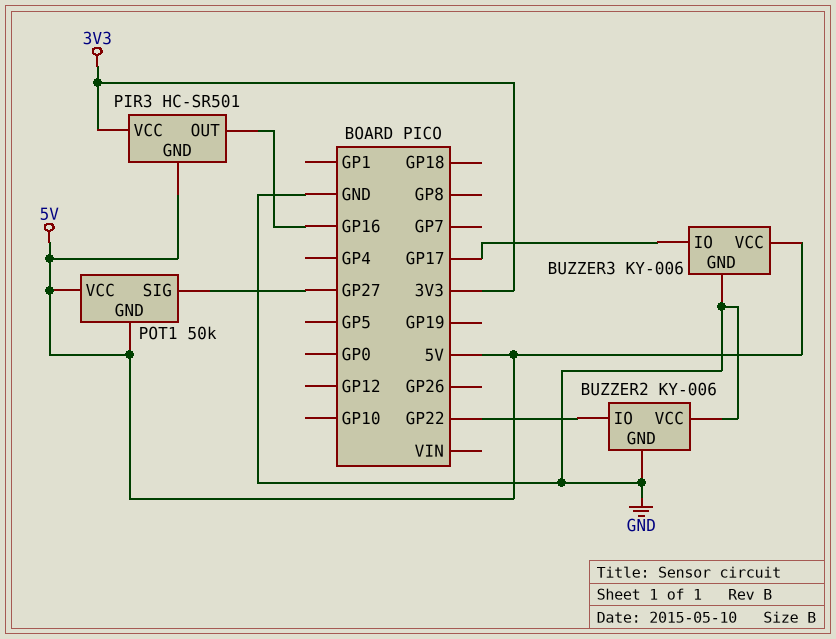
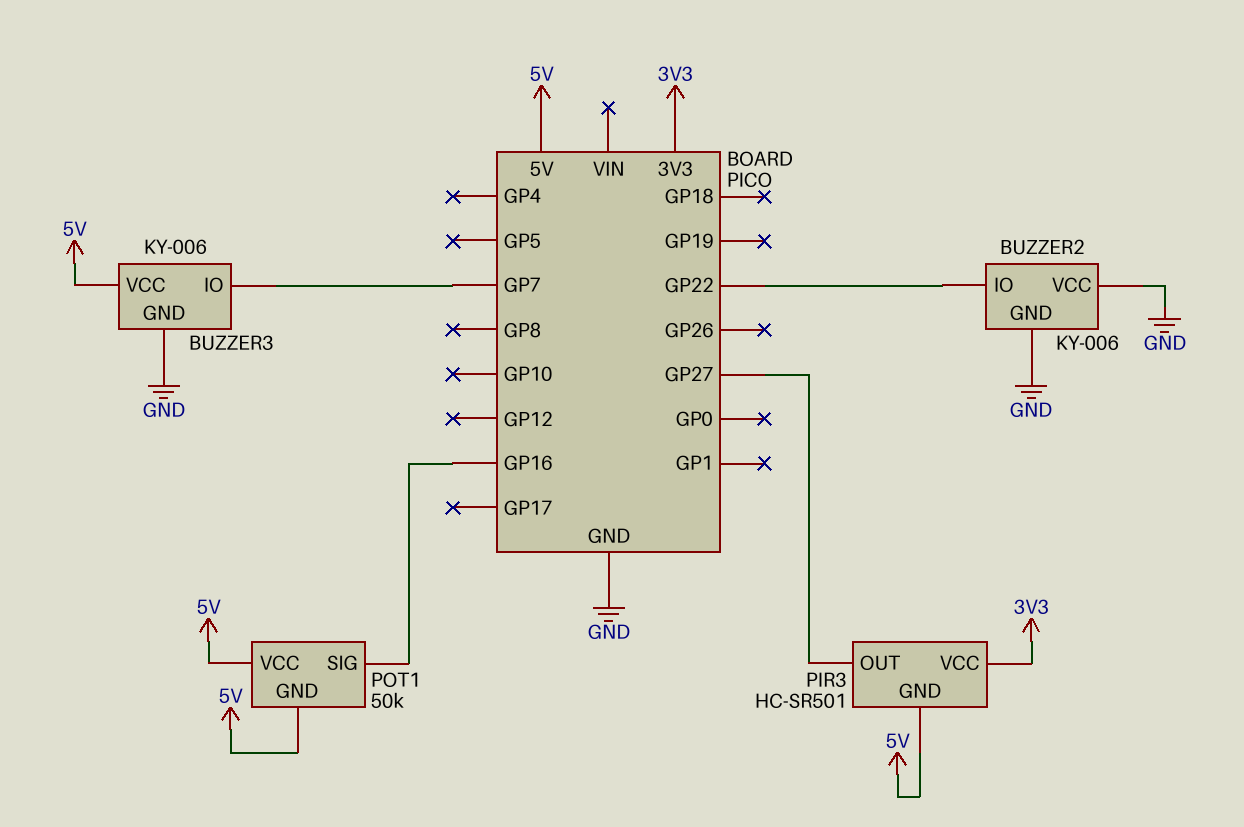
BUZZER3 pin IO: GP17 -> GP7
PIR3 pin OUT: GP16 -> GP27
POT1 pin SIG: GP27 -> GP16

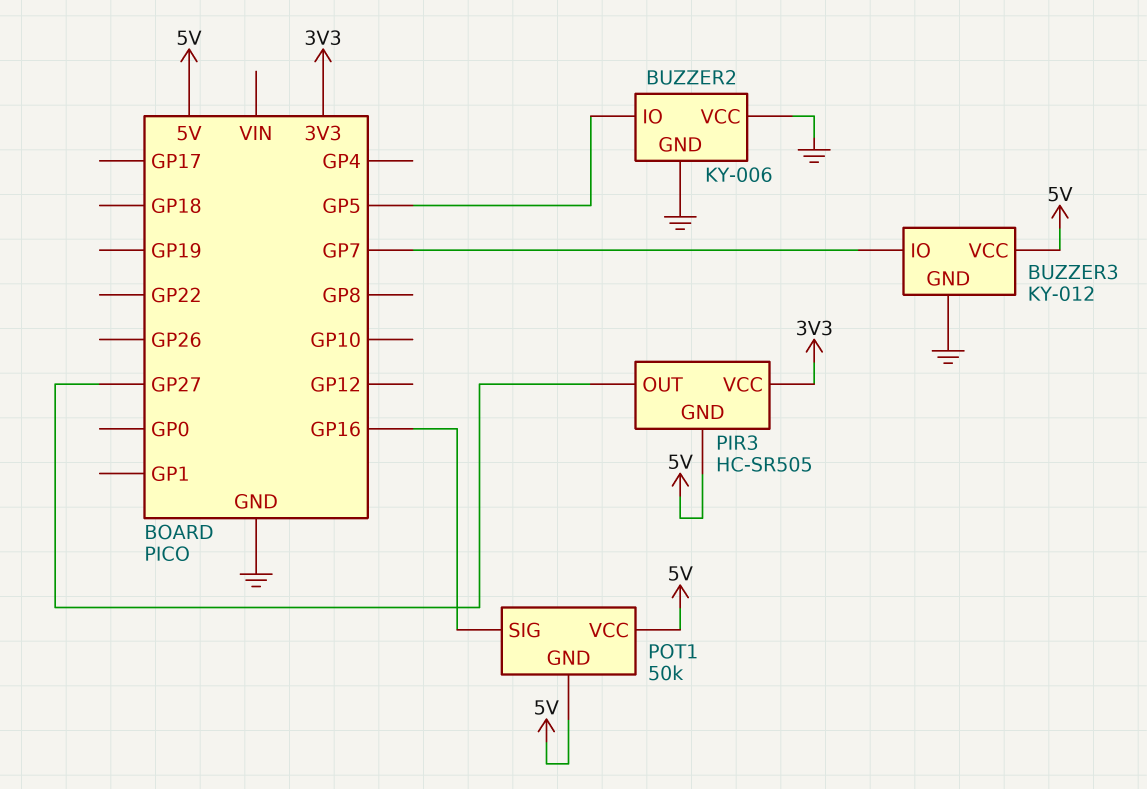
BUZZER2 pin IO: GP22 -> GP5
BUZZER3: KY-006 -> KY-012
PIR3: HC-SR501 -> HC-SR505

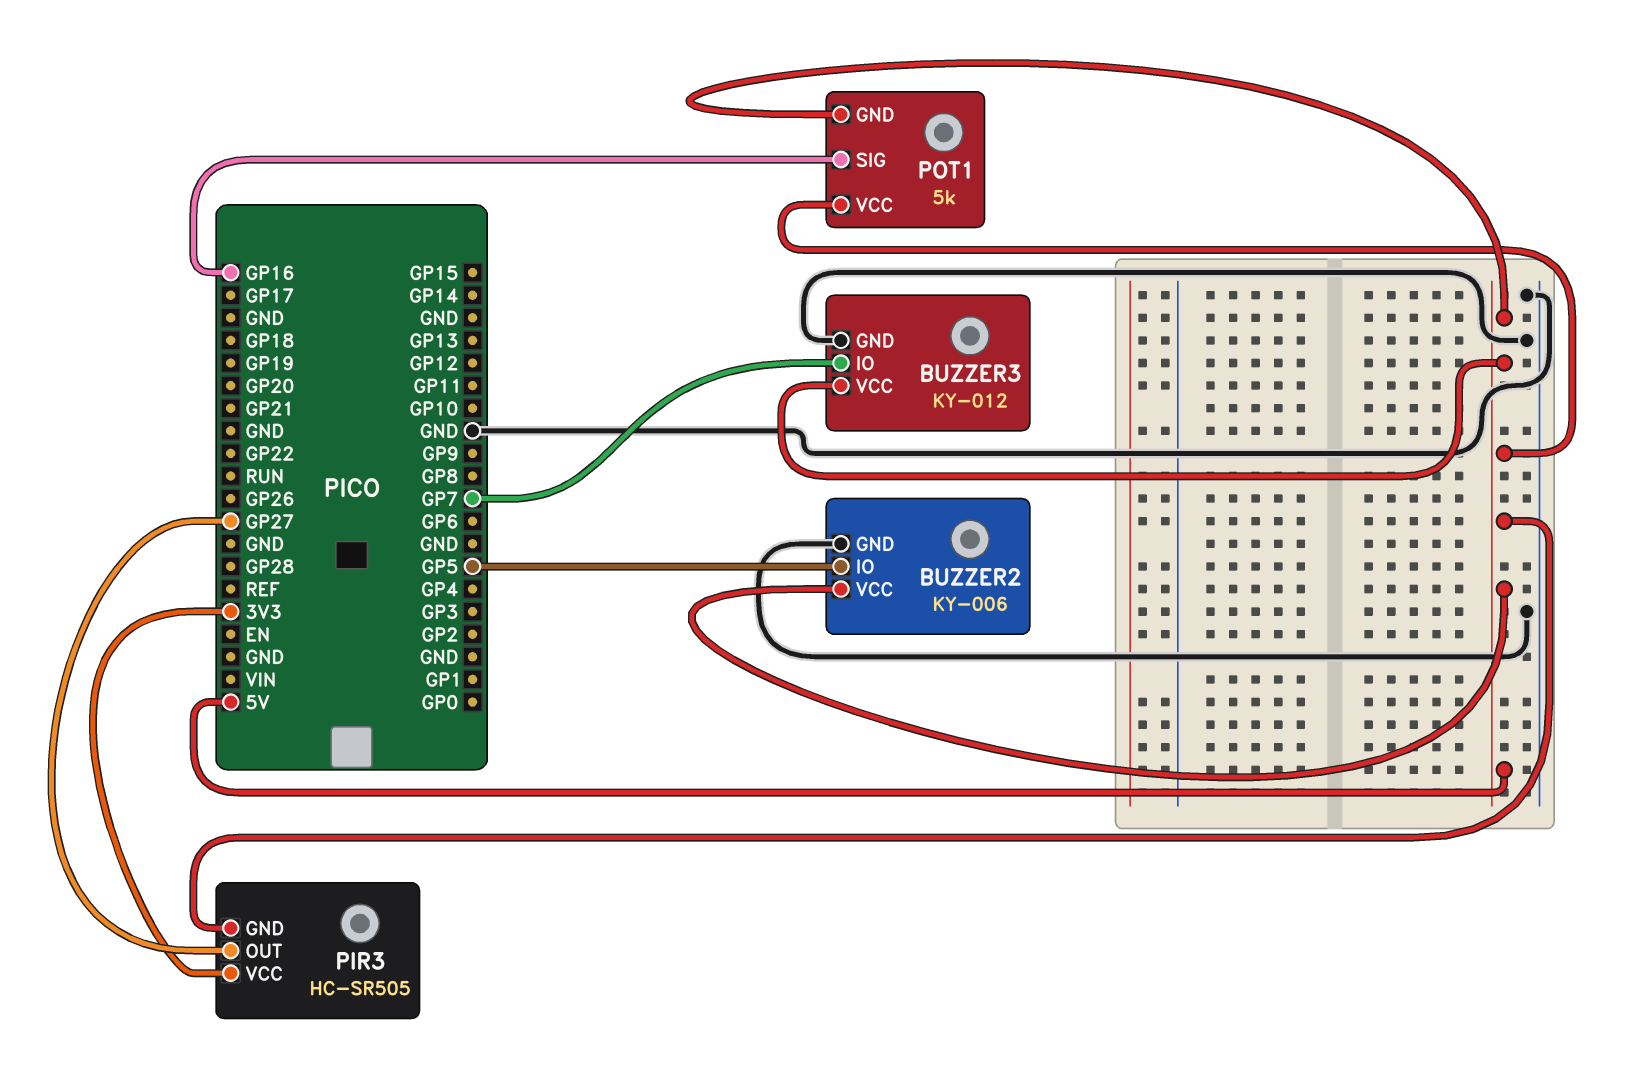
BUZZER2 pin VCC: GND -> 5V
POT1: 50k -> 5k

